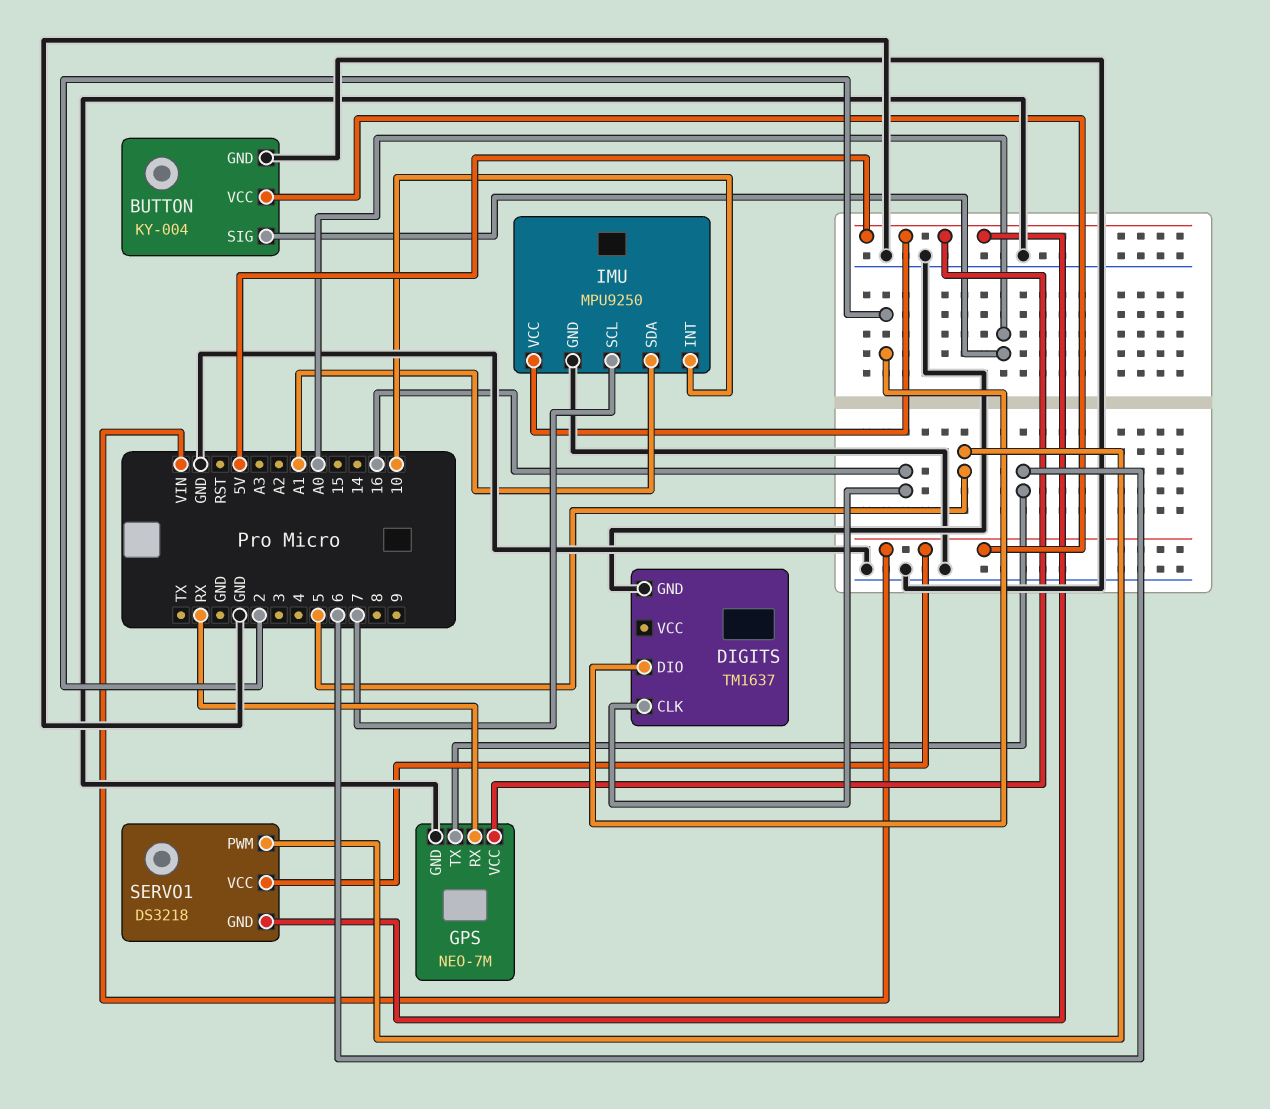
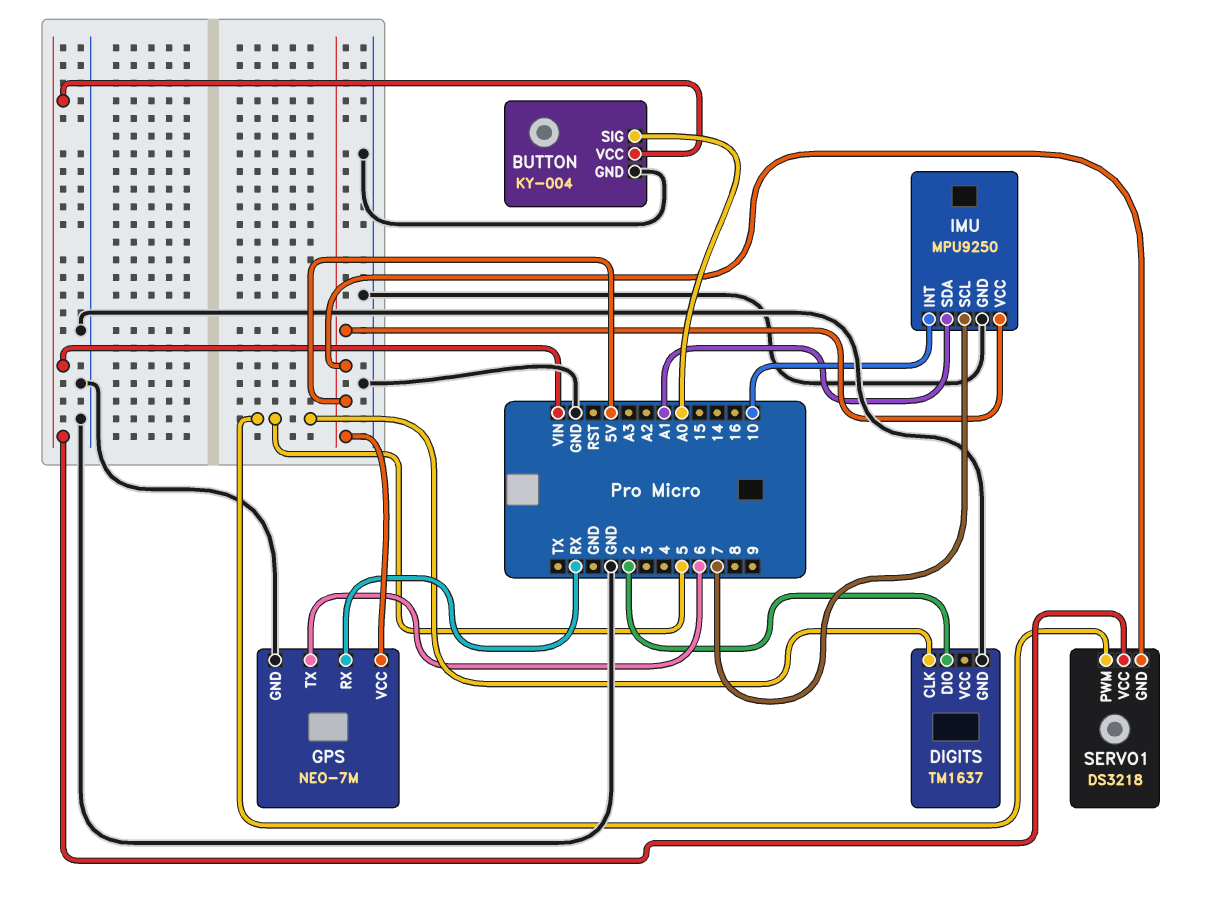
DIGITS pin CLK: 16 -> 5

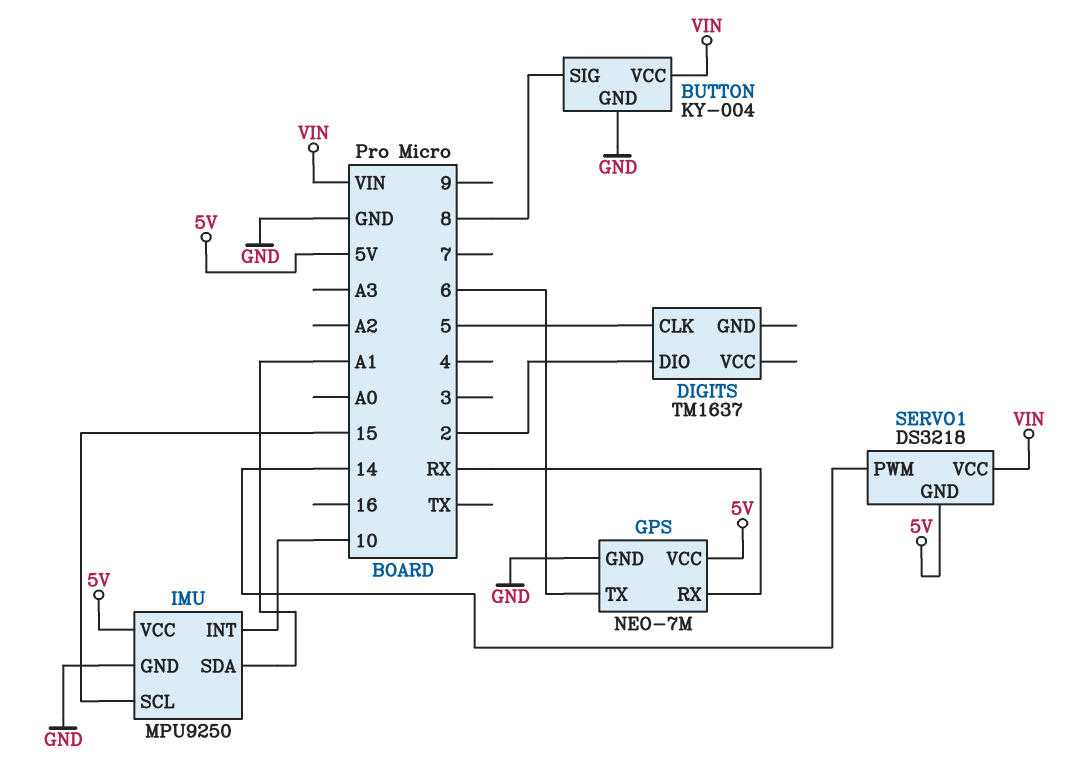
BUTTON pin SIG: A0 -> 8
DIGITS pin GND: GND -> none
IMU pin SCL: 7 -> 15
SERVO1 pin PWM: 5 -> 14

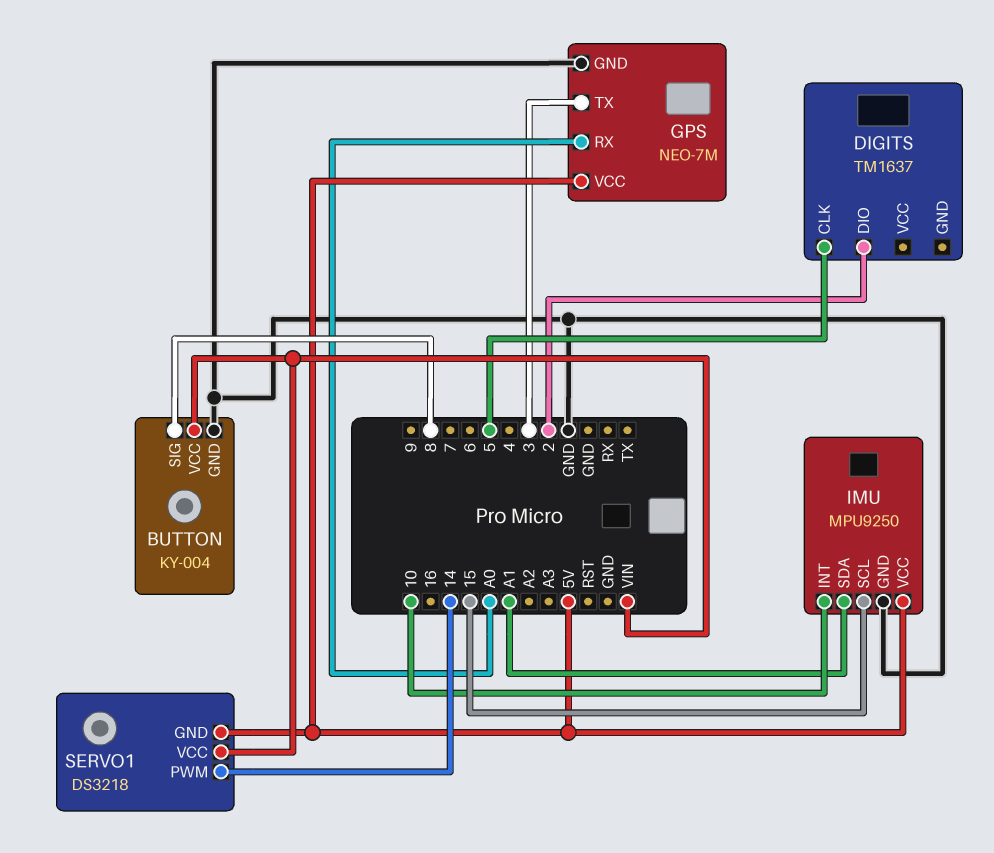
GPS pin RX: RX -> A0
GPS pin TX: 6 -> 3

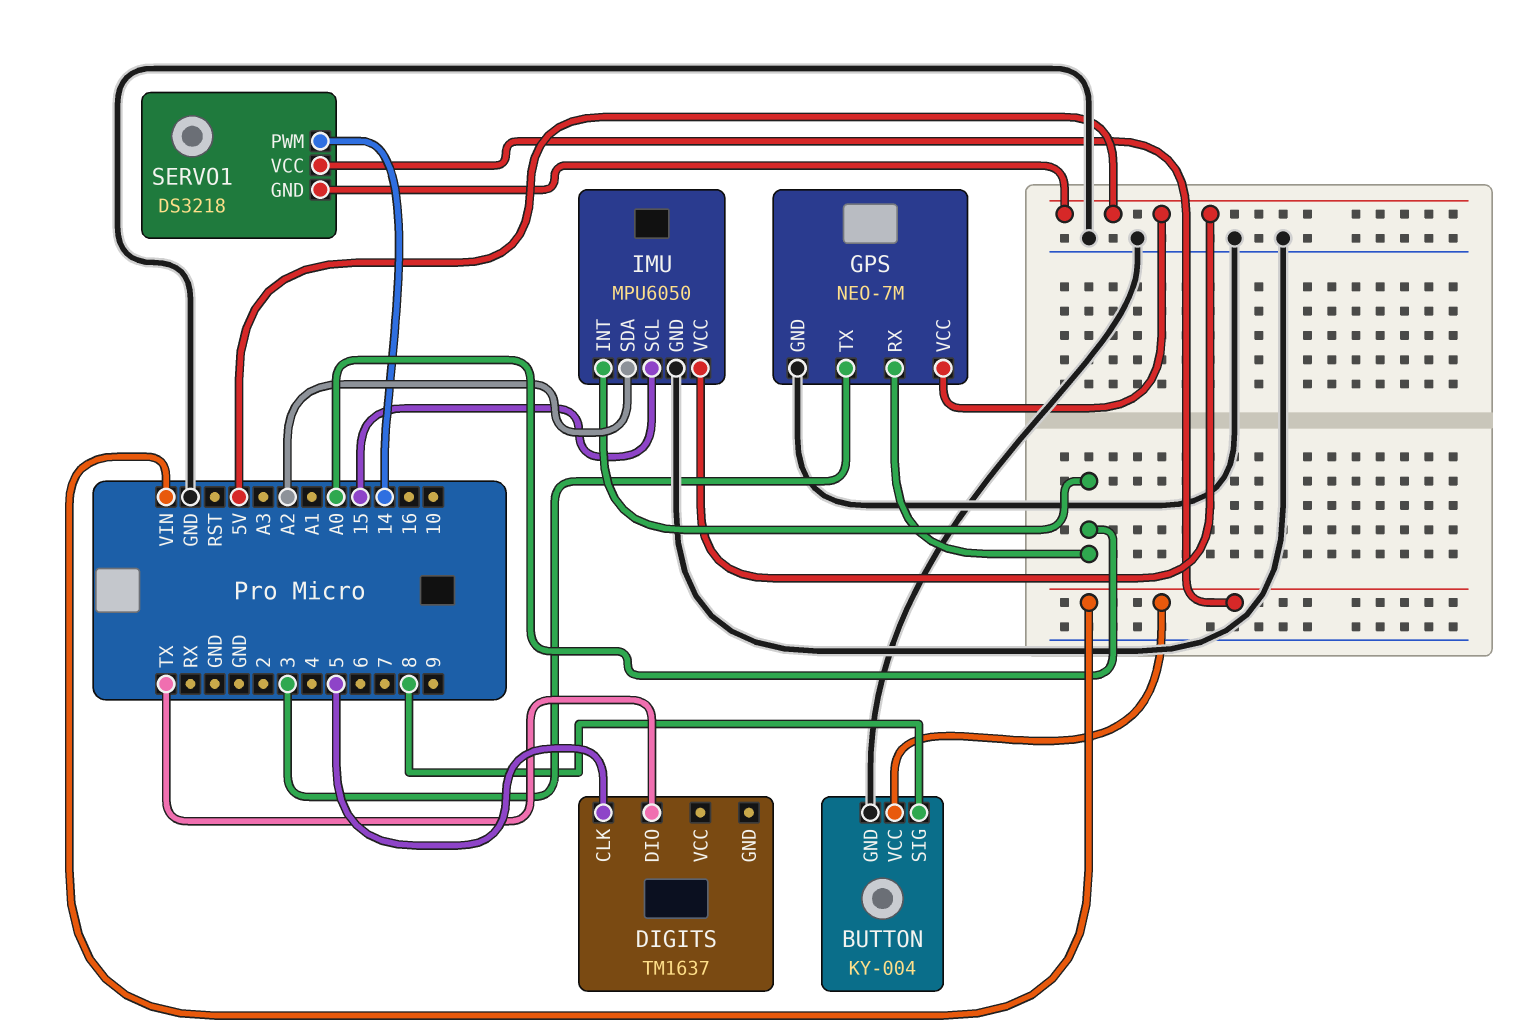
DIGITS pin DIO: 2 -> TX
IMU: MPU9250 -> MPU6050
IMU pin INT: 10 -> A0
IMU pin SDA: A1 -> A2

